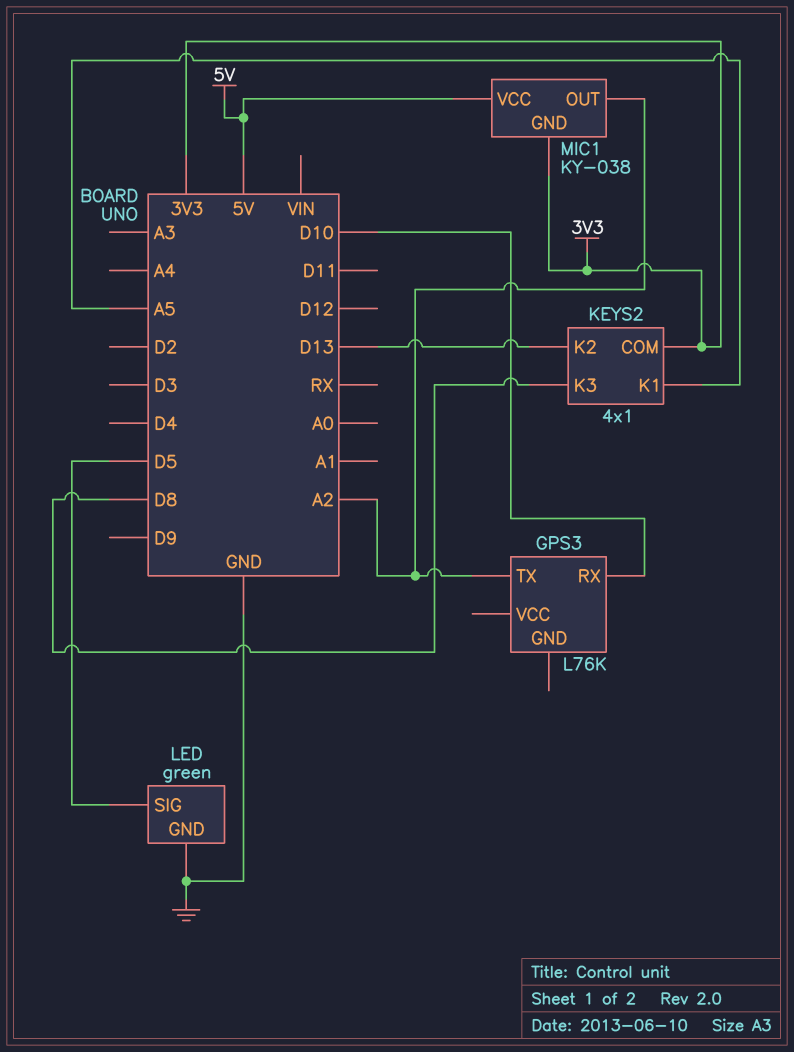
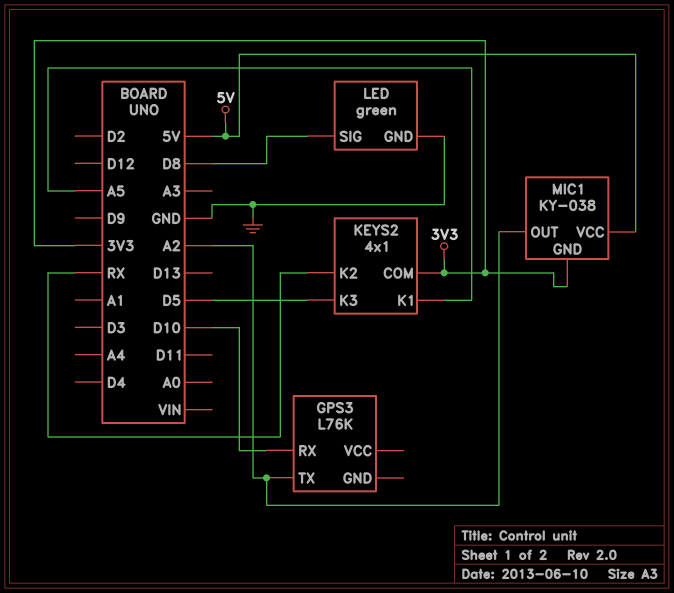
KEYS2 pin K2: D13 -> RX
KEYS2 pin K3: D8 -> D5
LED pin SIG: D5 -> D8

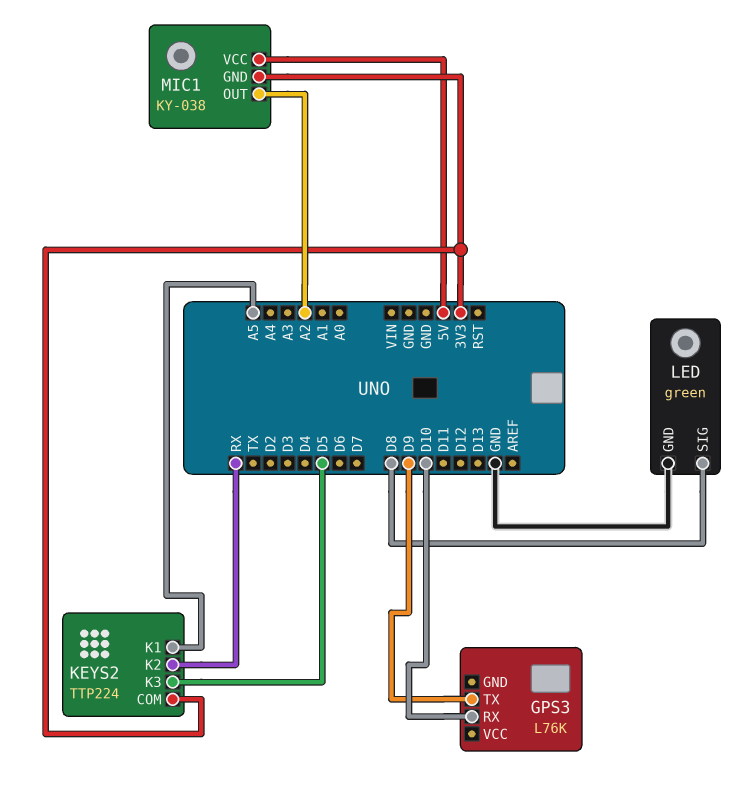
GPS3 pin TX: A2 -> D9
KEYS2: 4x1 -> TTP224

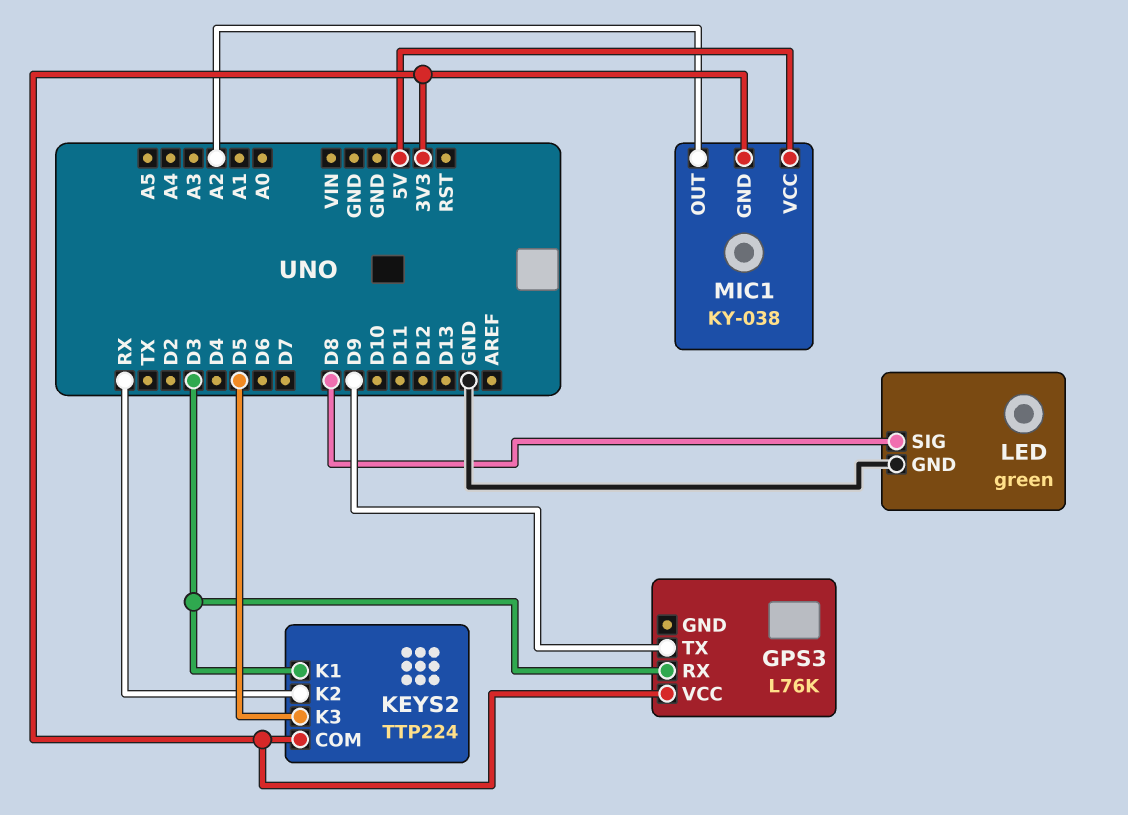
GPS3 pin RX: D10 -> D3
GPS3 pin VCC: none -> 3V3
KEYS2 pin K1: A5 -> D3

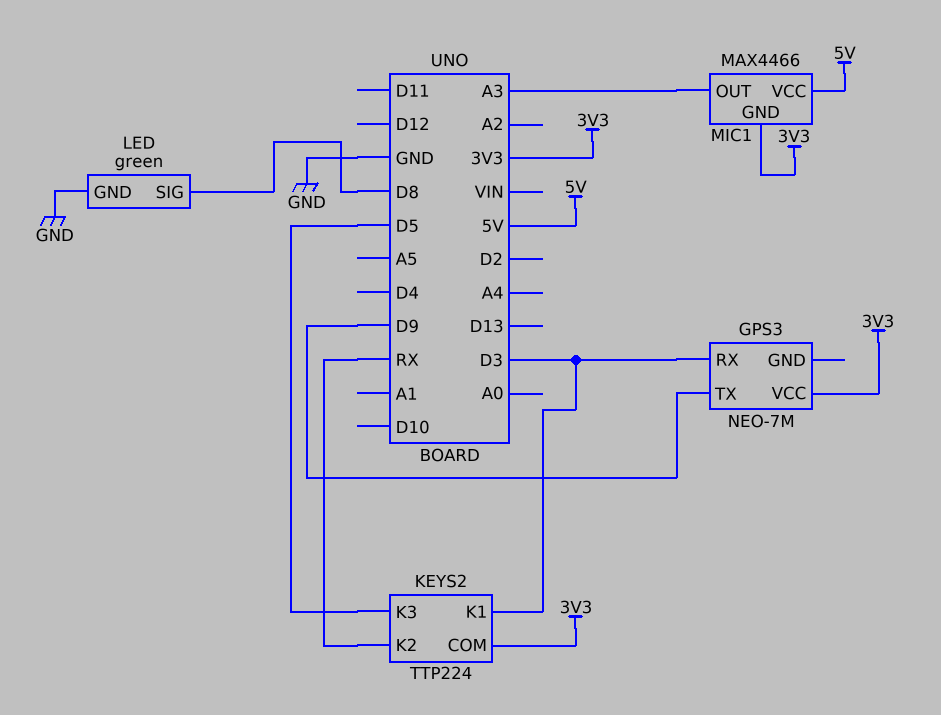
GPS3: L76K -> NEO-7M
MIC1: KY-038 -> MAX4466
MIC1 pin OUT: A2 -> A3

